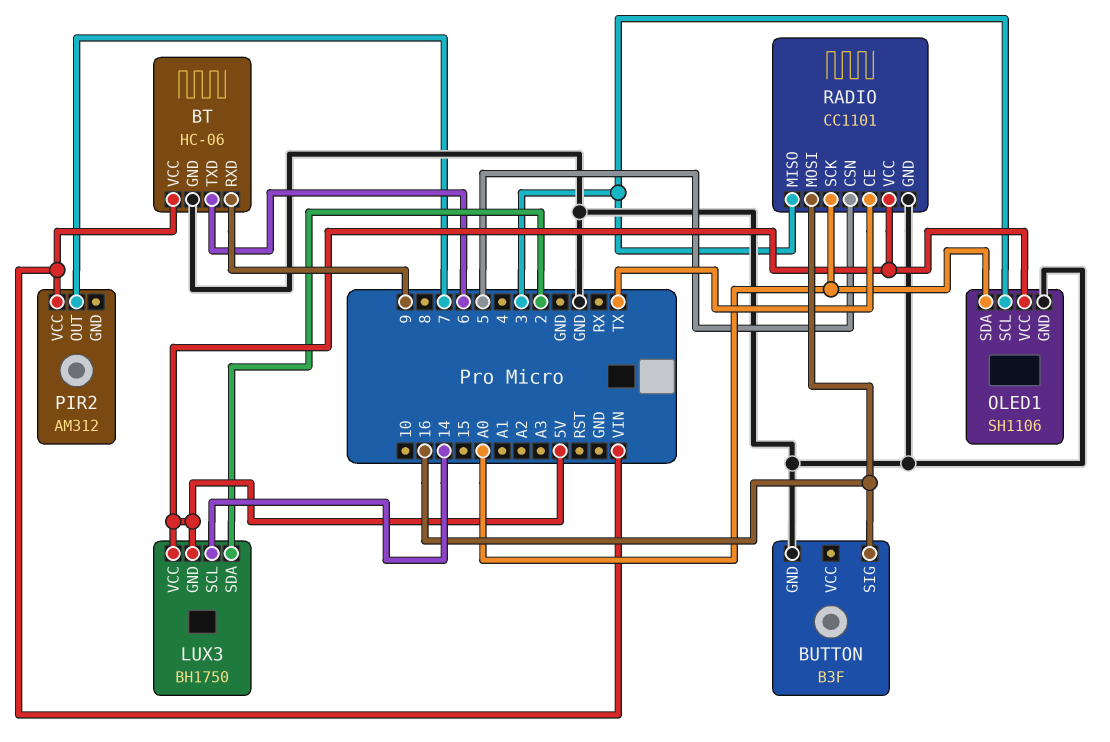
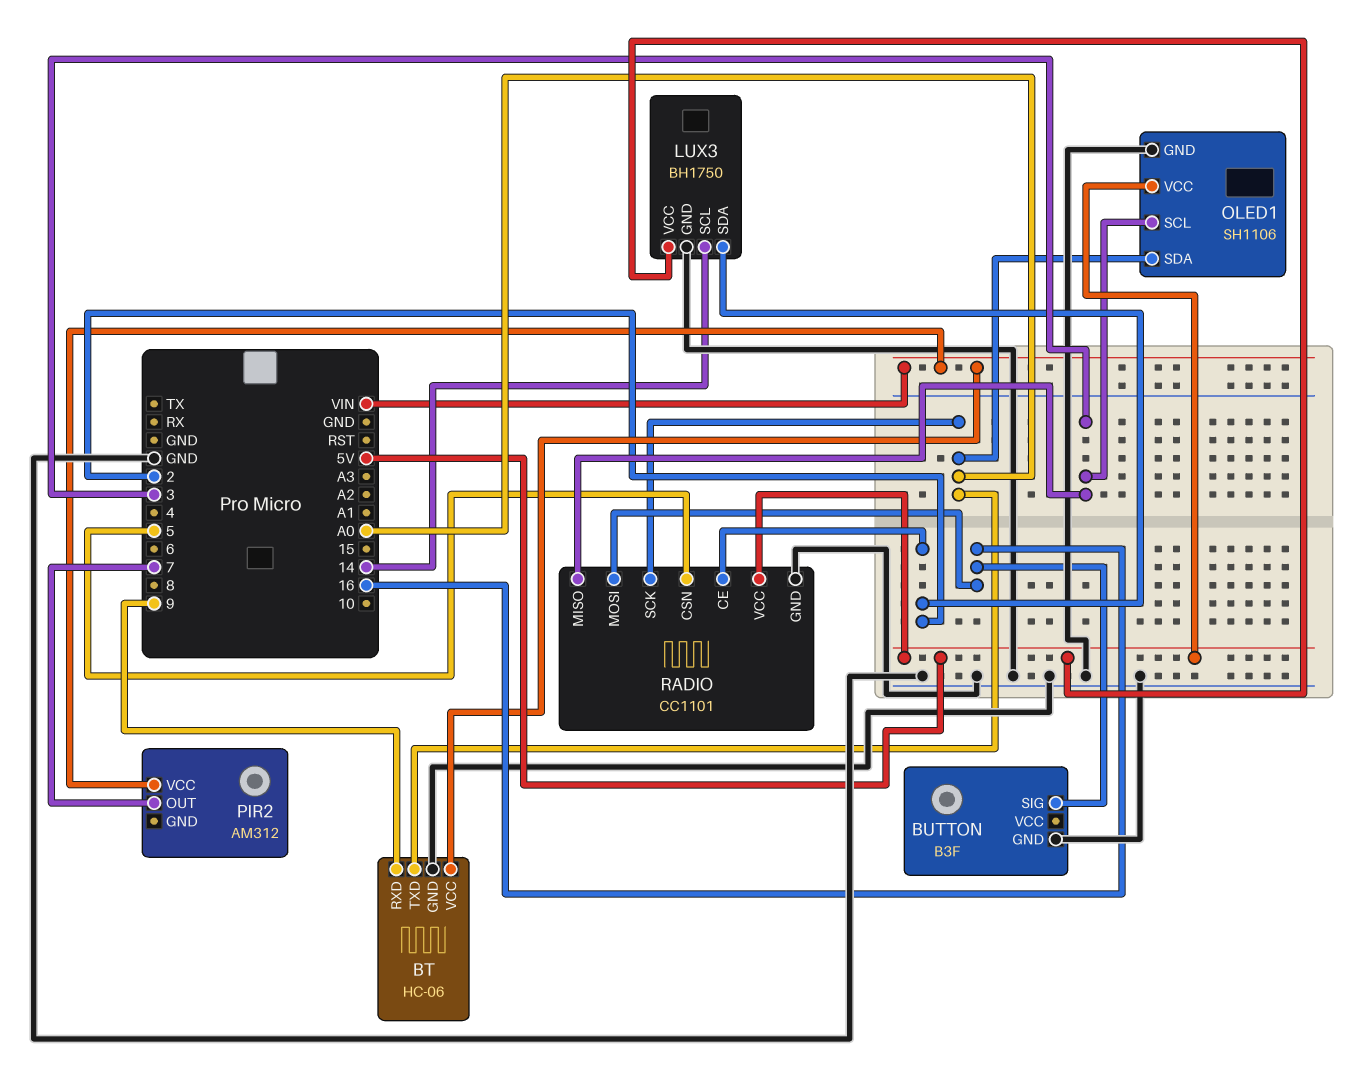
BT pin TXD: 6 -> A0
LUX3 pin GND: 5V -> GND
RADIO pin CE: TX -> 2

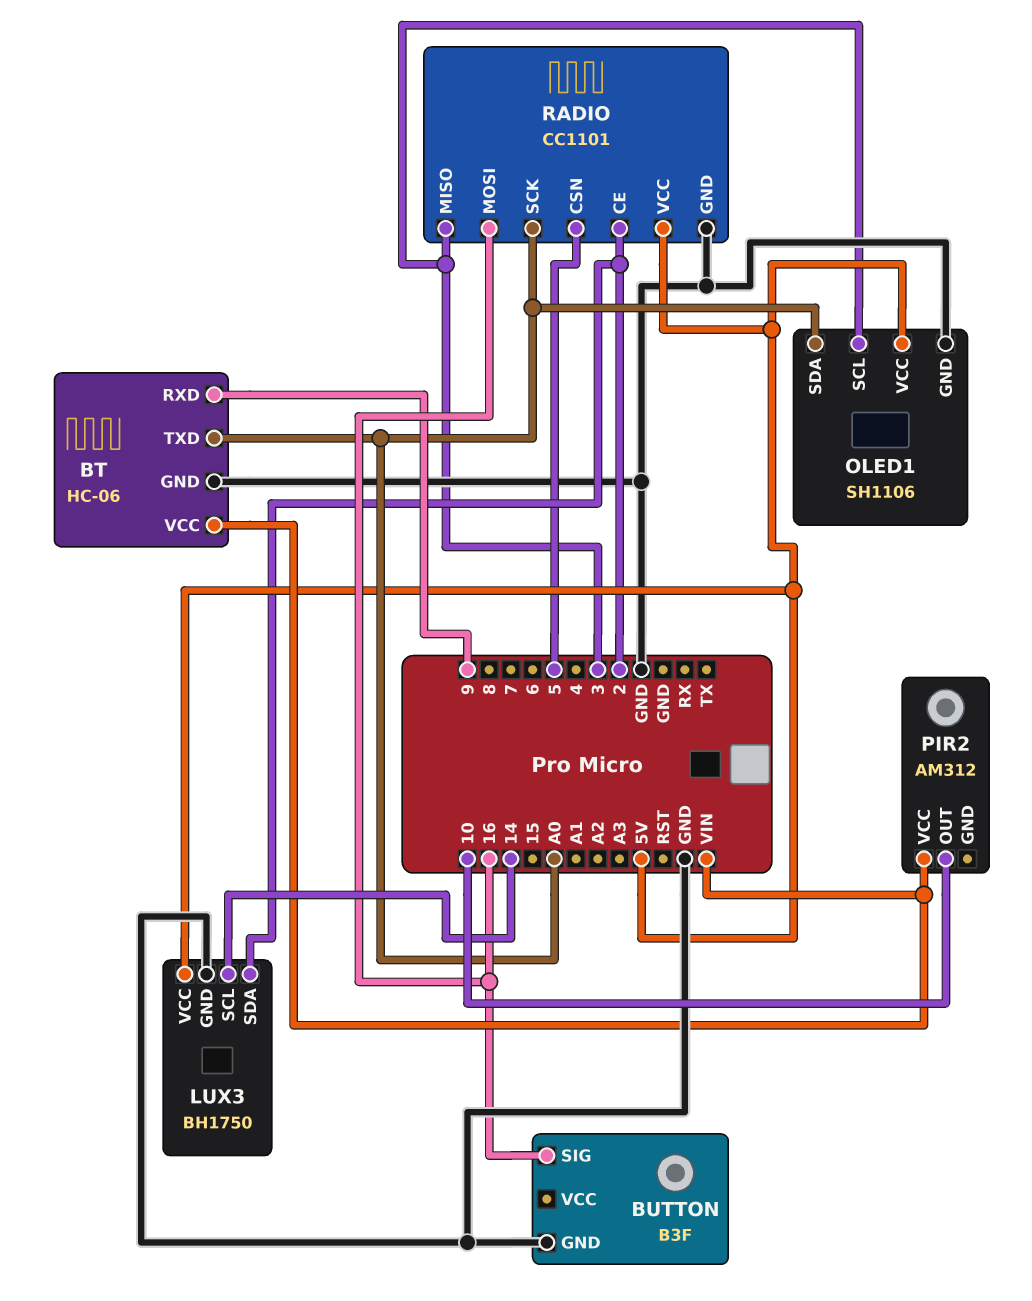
PIR2 pin OUT: 7 -> 10

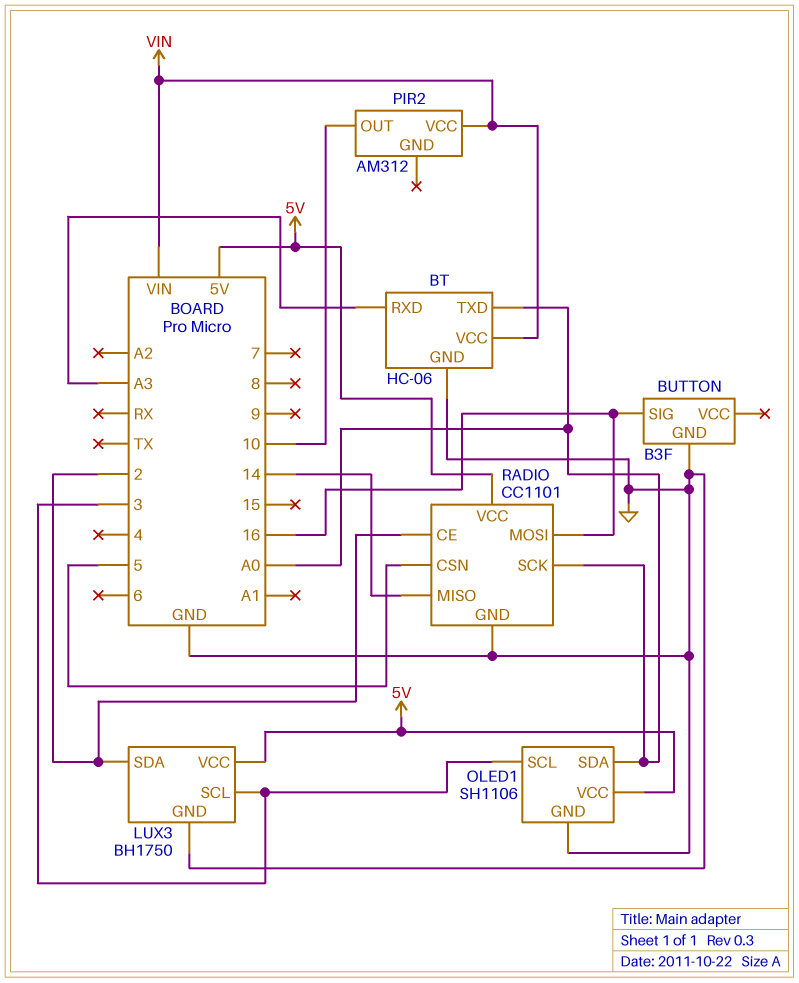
BT pin RXD: 9 -> A3
LUX3 pin SCL: 14 -> 3
RADIO pin MISO: 3 -> 14

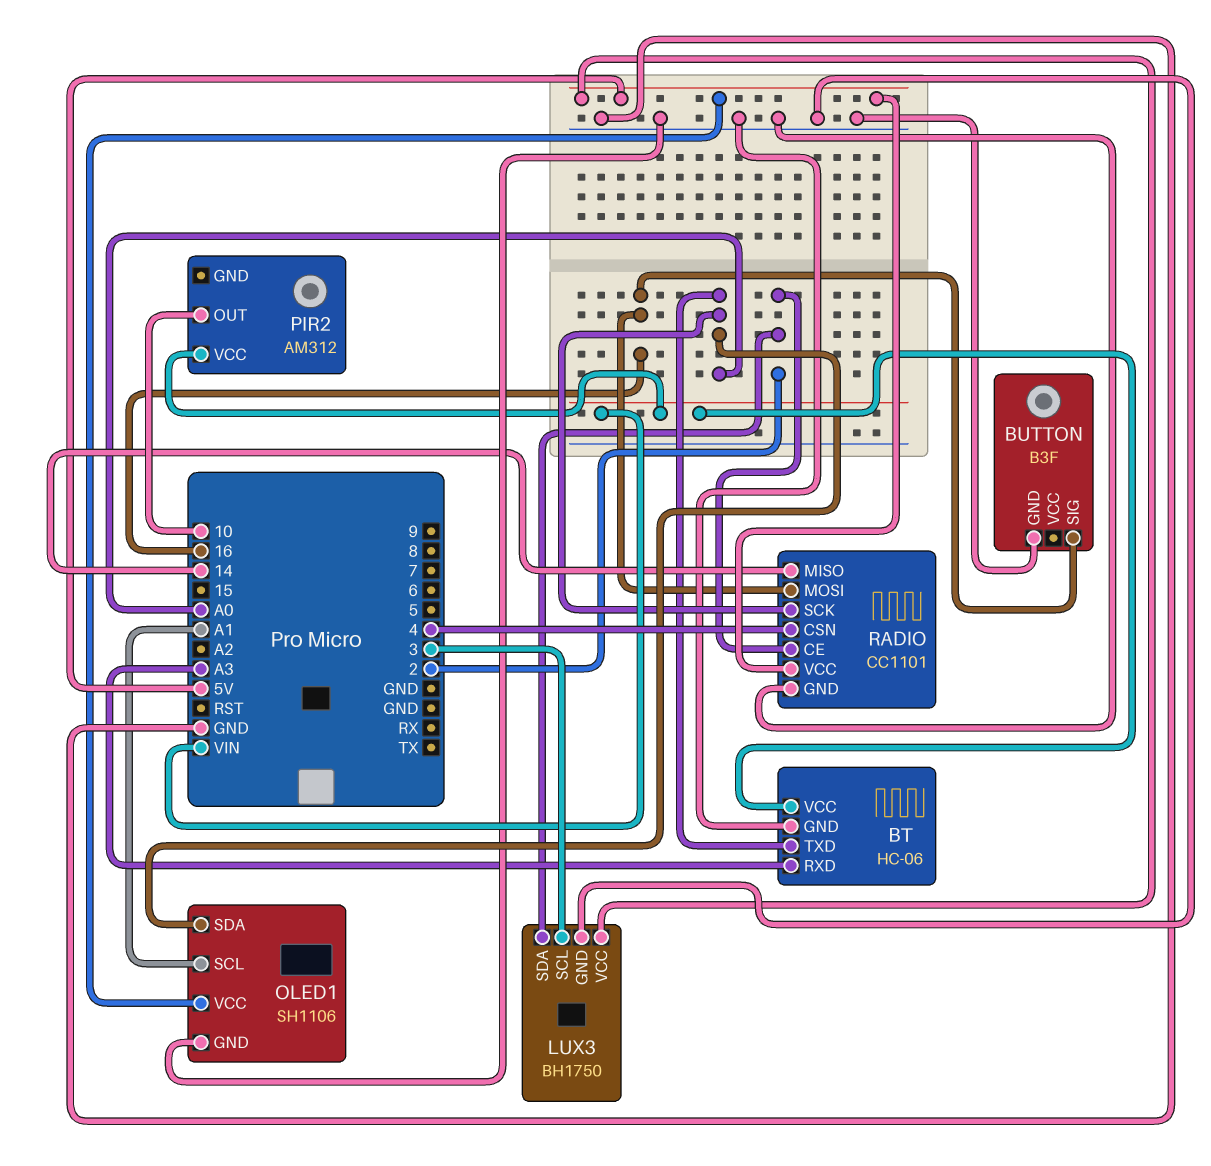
OLED1 pin SCL: 3 -> A1
RADIO pin CSN: 5 -> 4

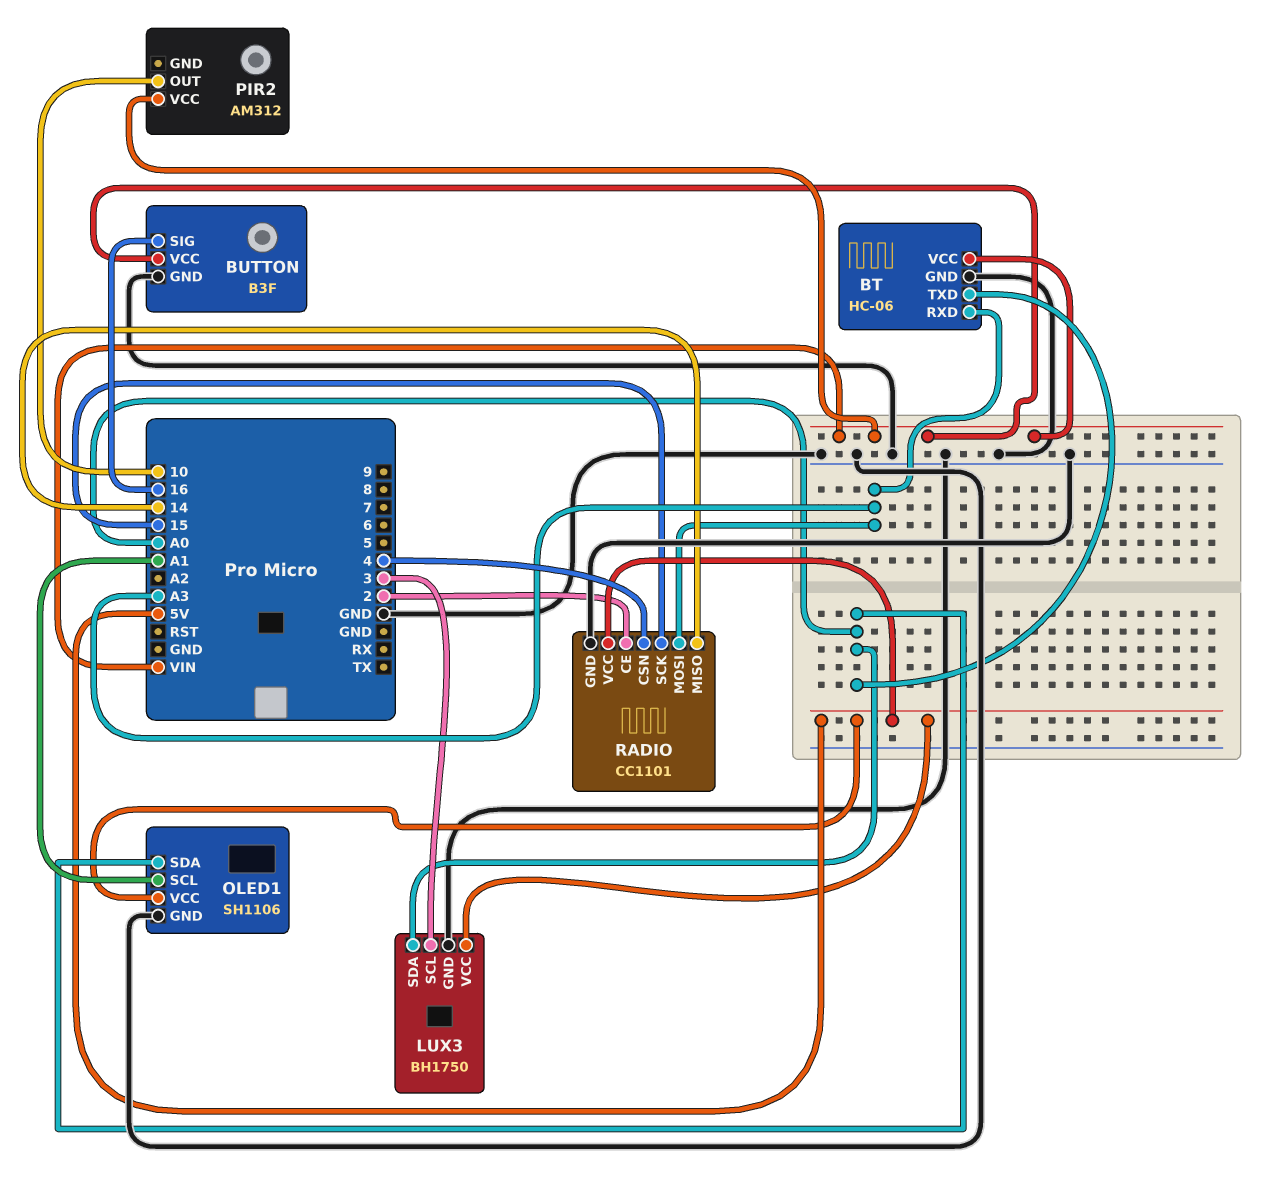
BUTTON pin VCC: none -> VIN
LUX3 pin SDA: 2 -> A0
RADIO pin MOSI: 16 -> A3
RADIO pin SCK: A0 -> 15

